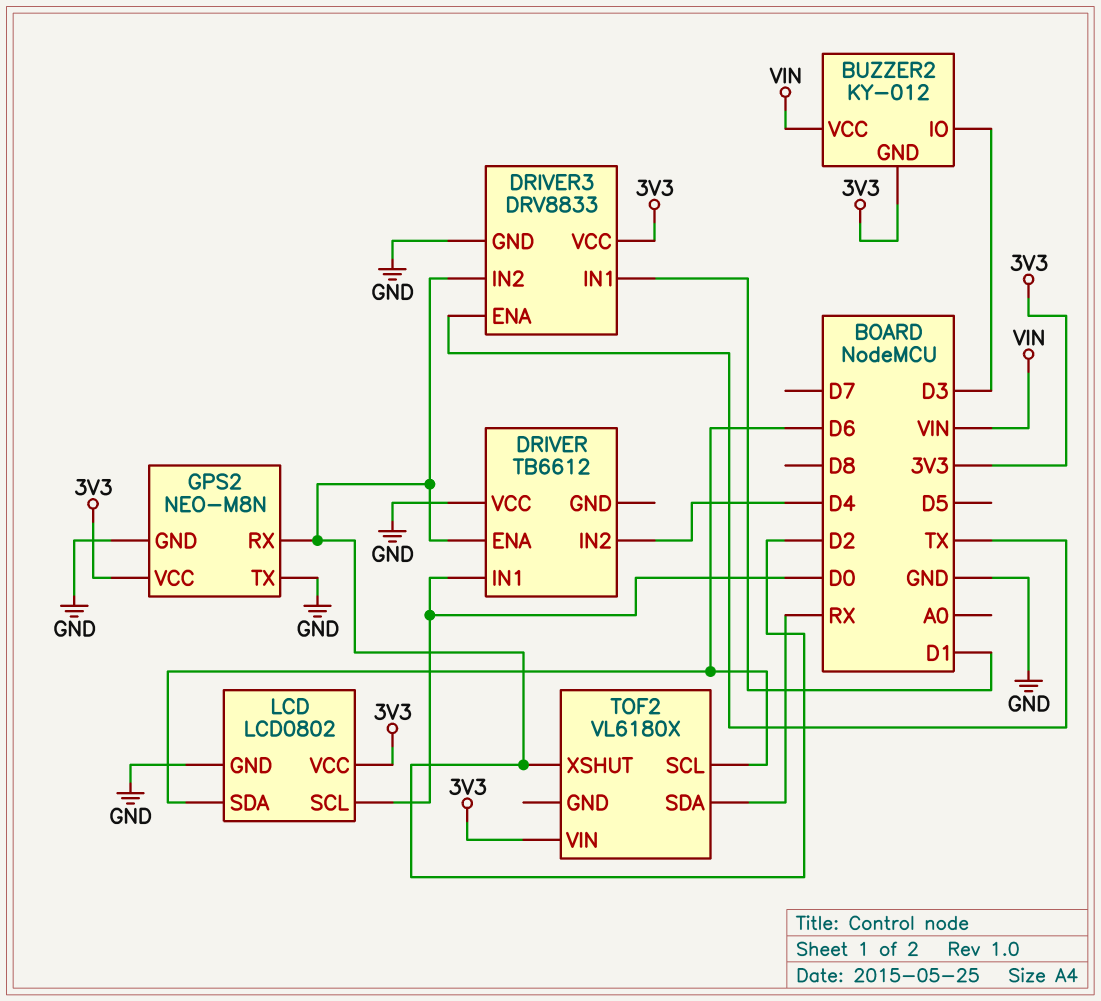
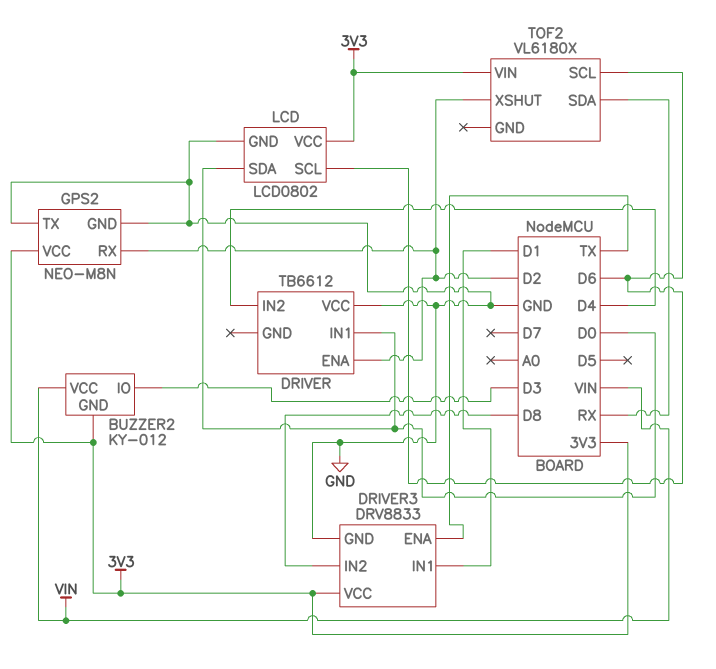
DRIVER3 pin IN2: D2 -> D8
LCD pin SCL: D0 -> D6
LCD pin SDA: D6 -> D0

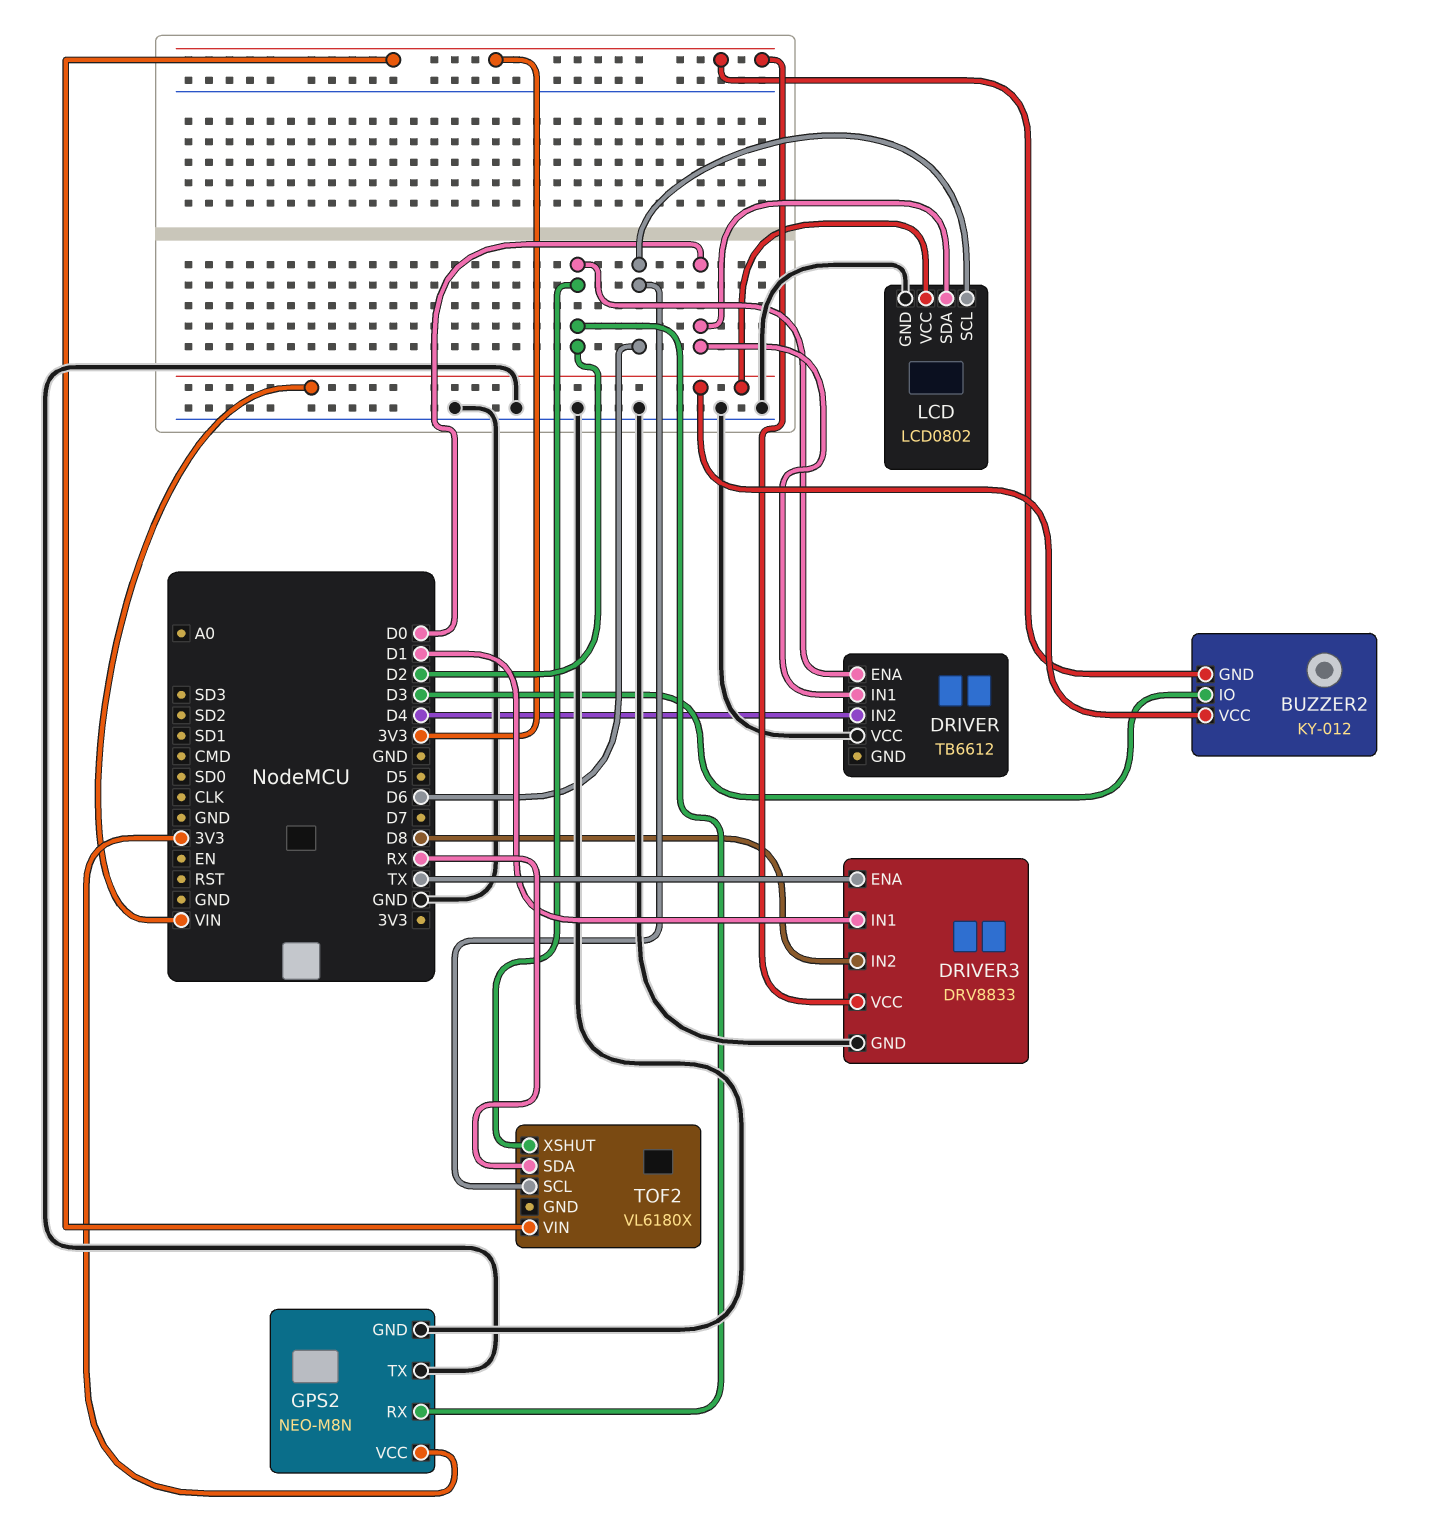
LCD pin VCC: 3V3 -> VIN

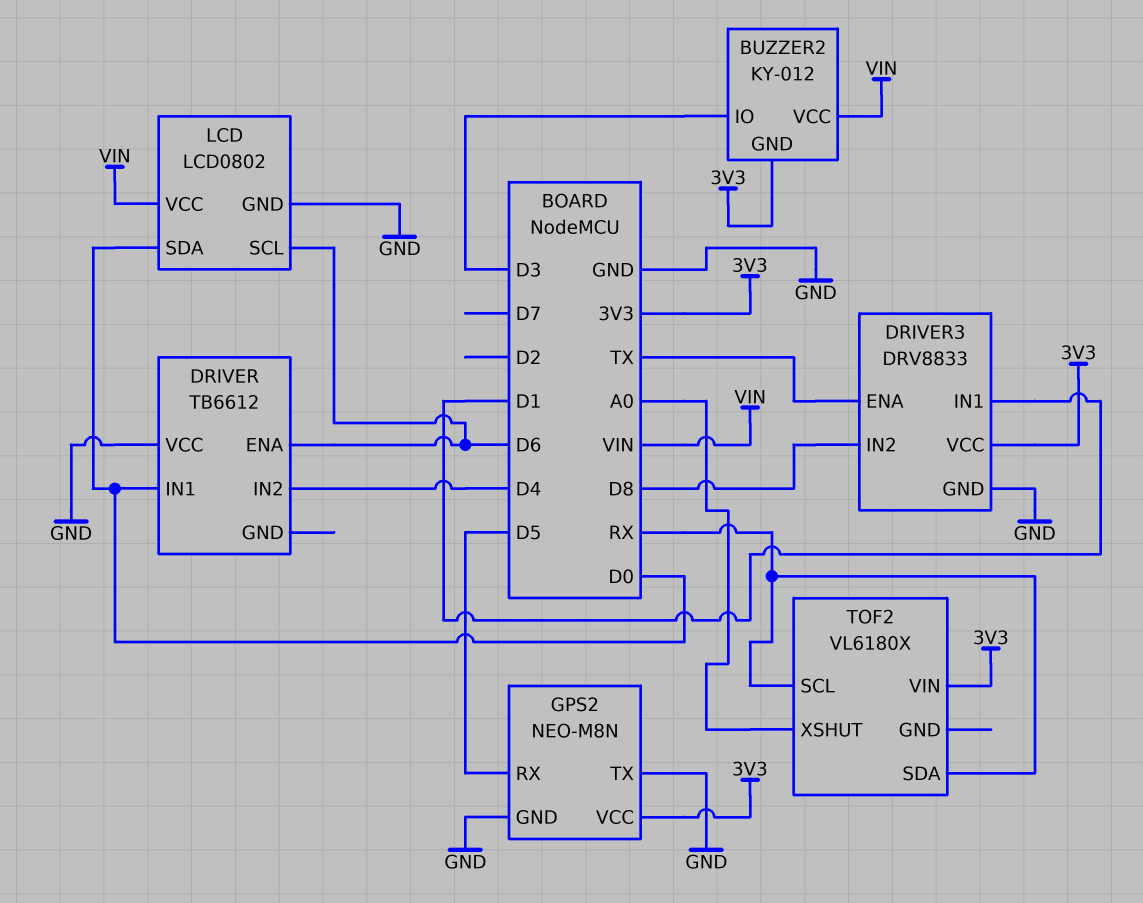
DRIVER pin ENA: D2 -> D6
GPS2 pin RX: D2 -> D5
TOF2 pin SCL: D6 -> RX
TOF2 pin XSHUT: D2 -> A0

